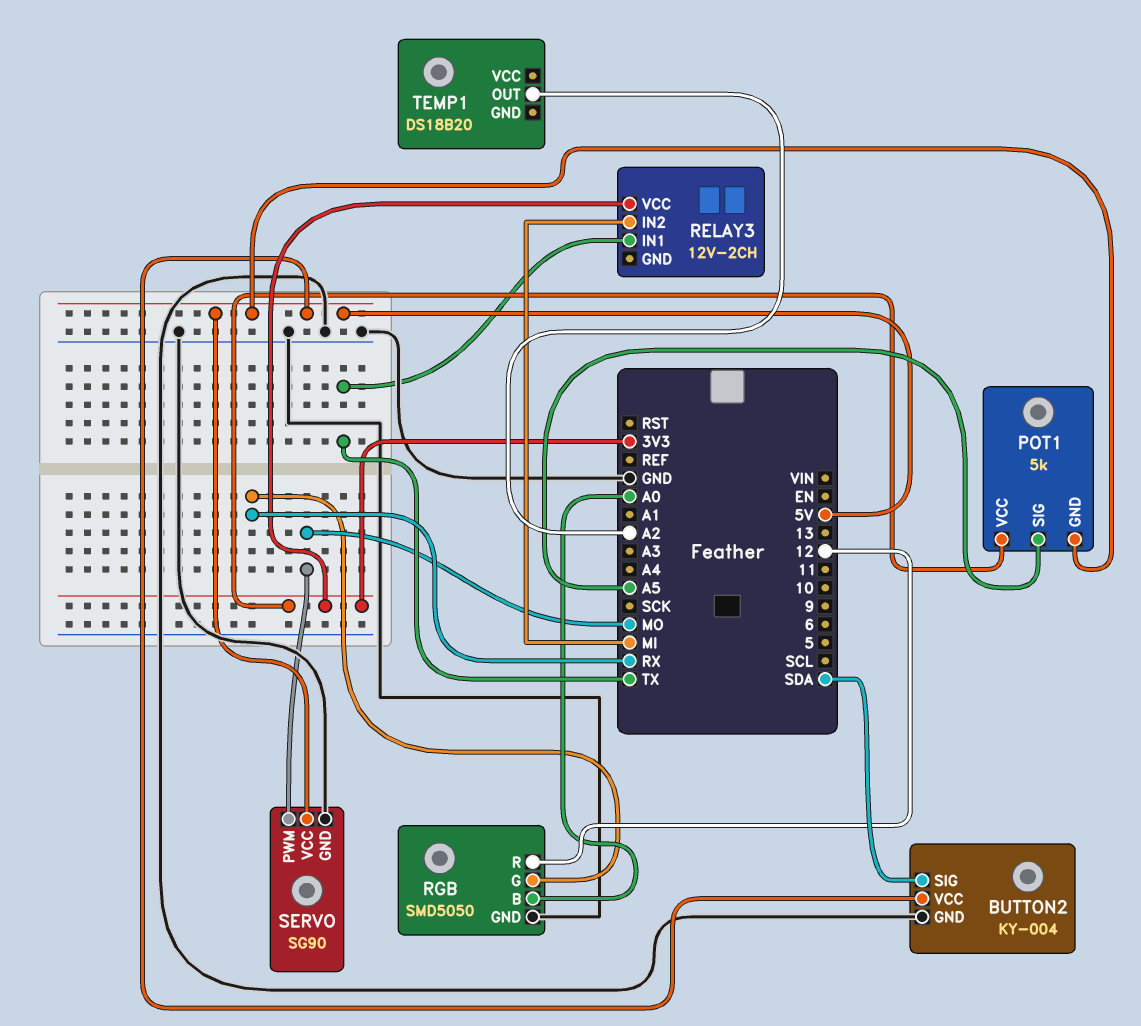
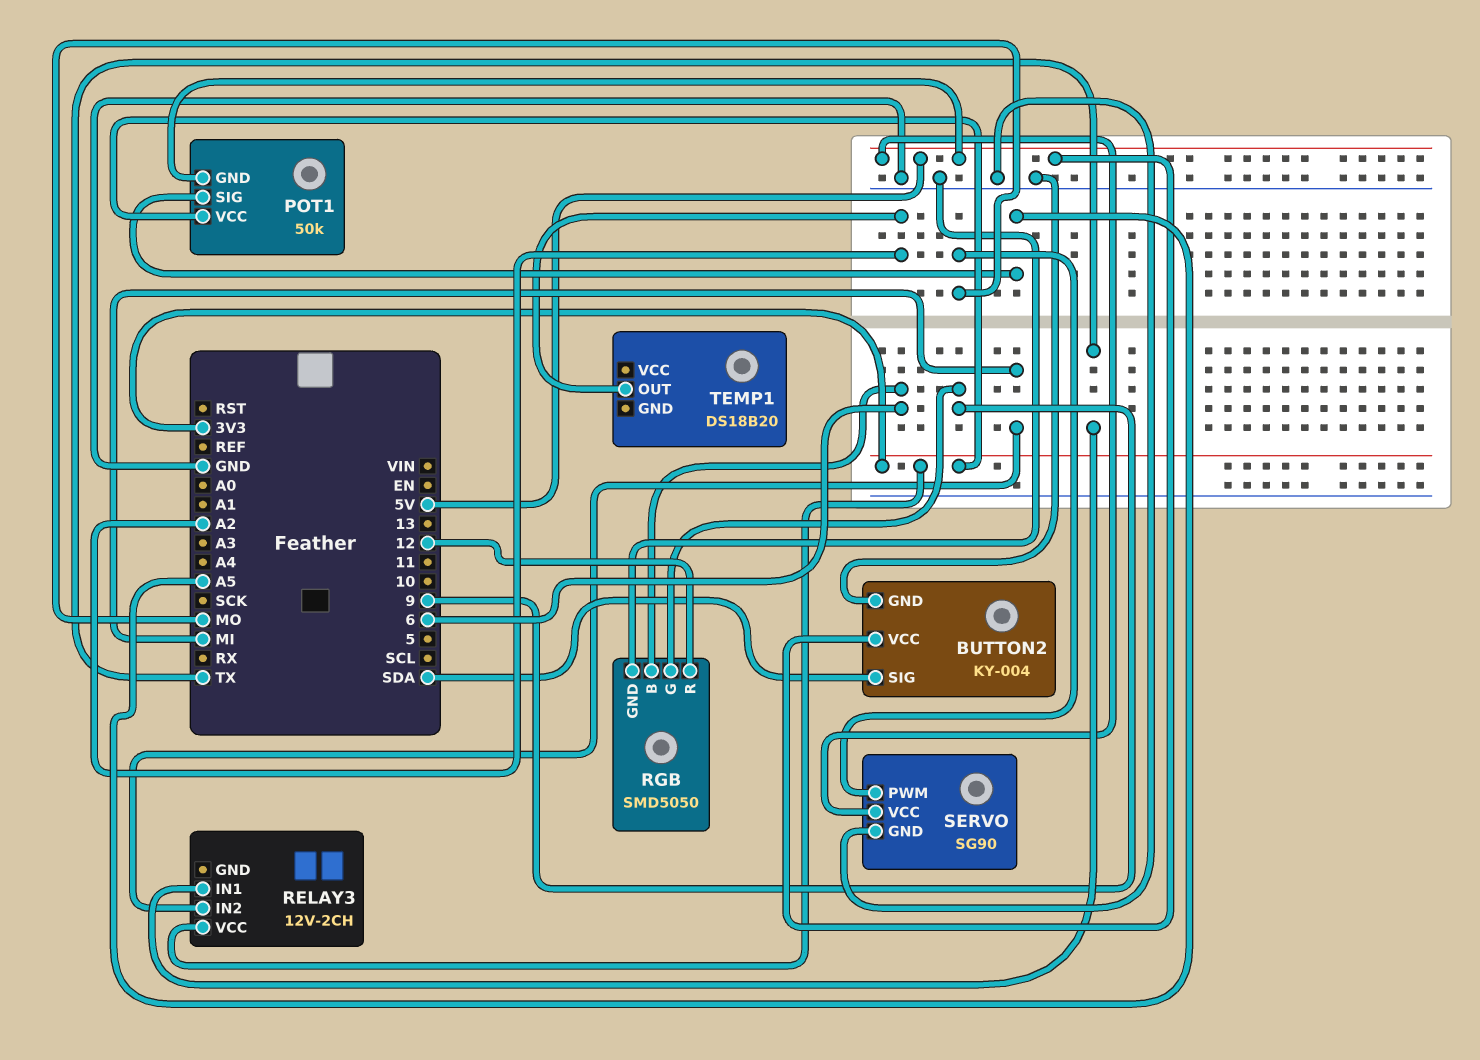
POT1: 5k -> 50k
RGB pin B: A0 -> 6
RGB pin G: RX -> 9

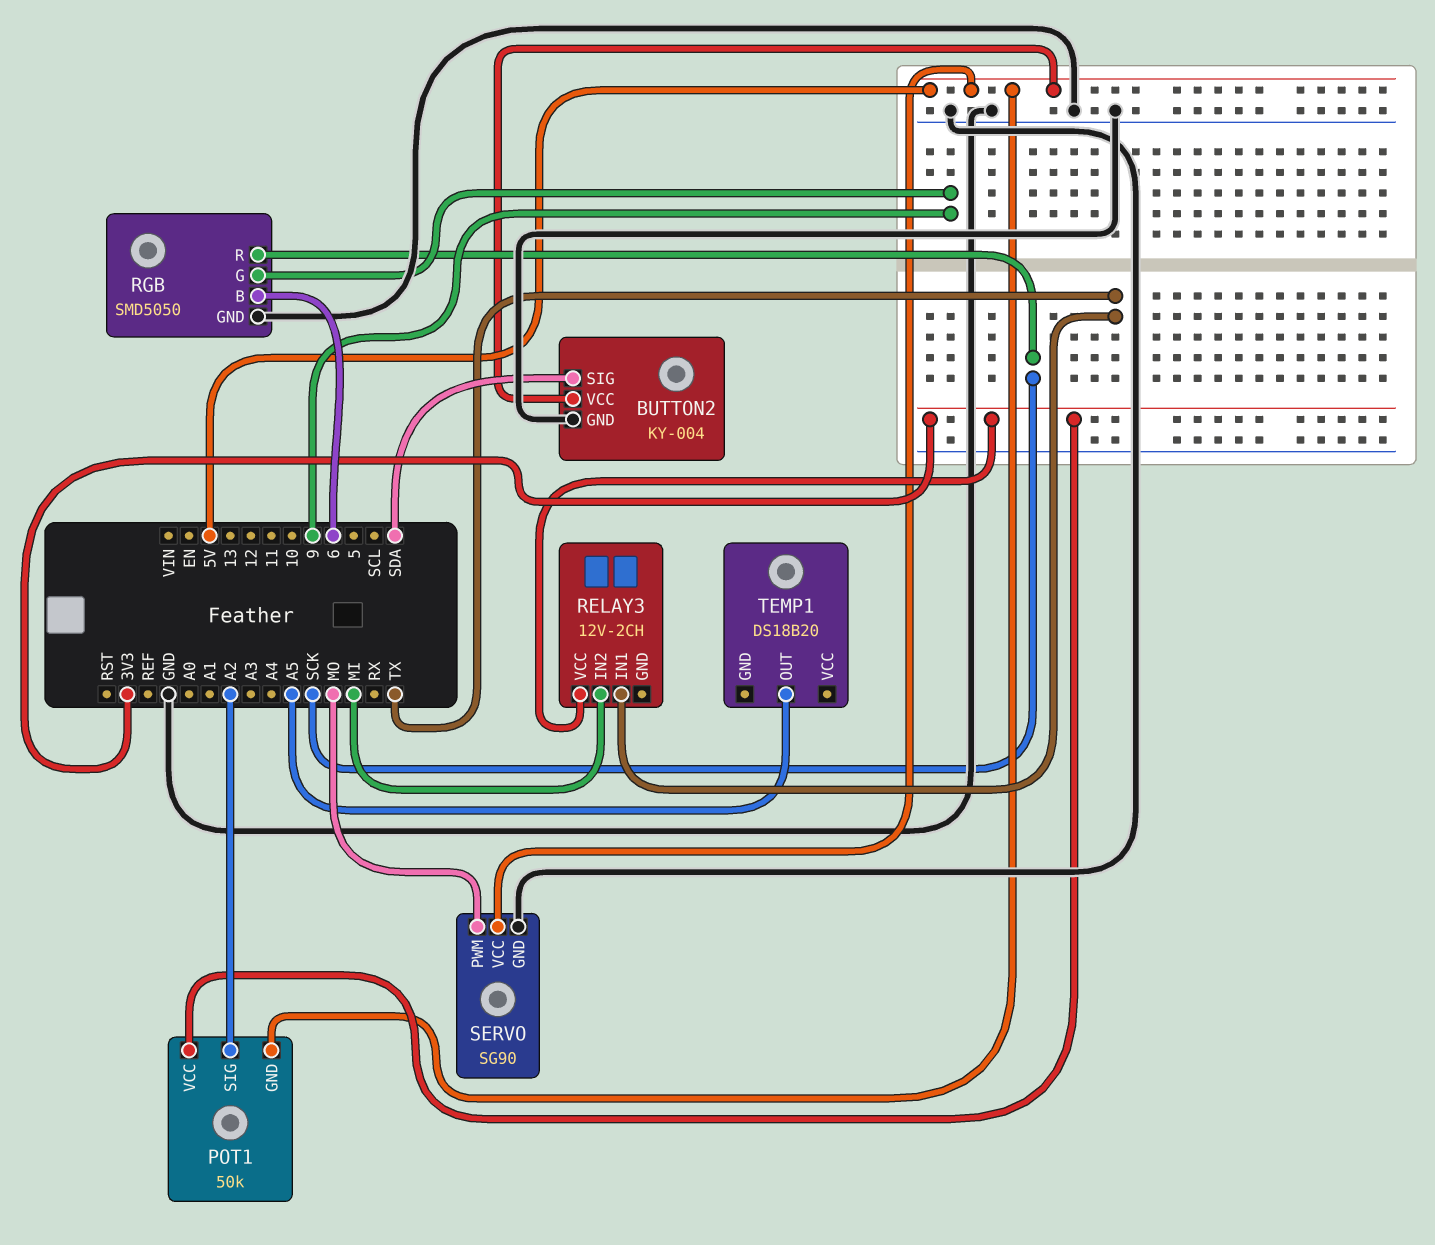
POT1 pin SIG: A5 -> A2
RGB pin R: 12 -> SCK
TEMP1 pin OUT: A2 -> A5

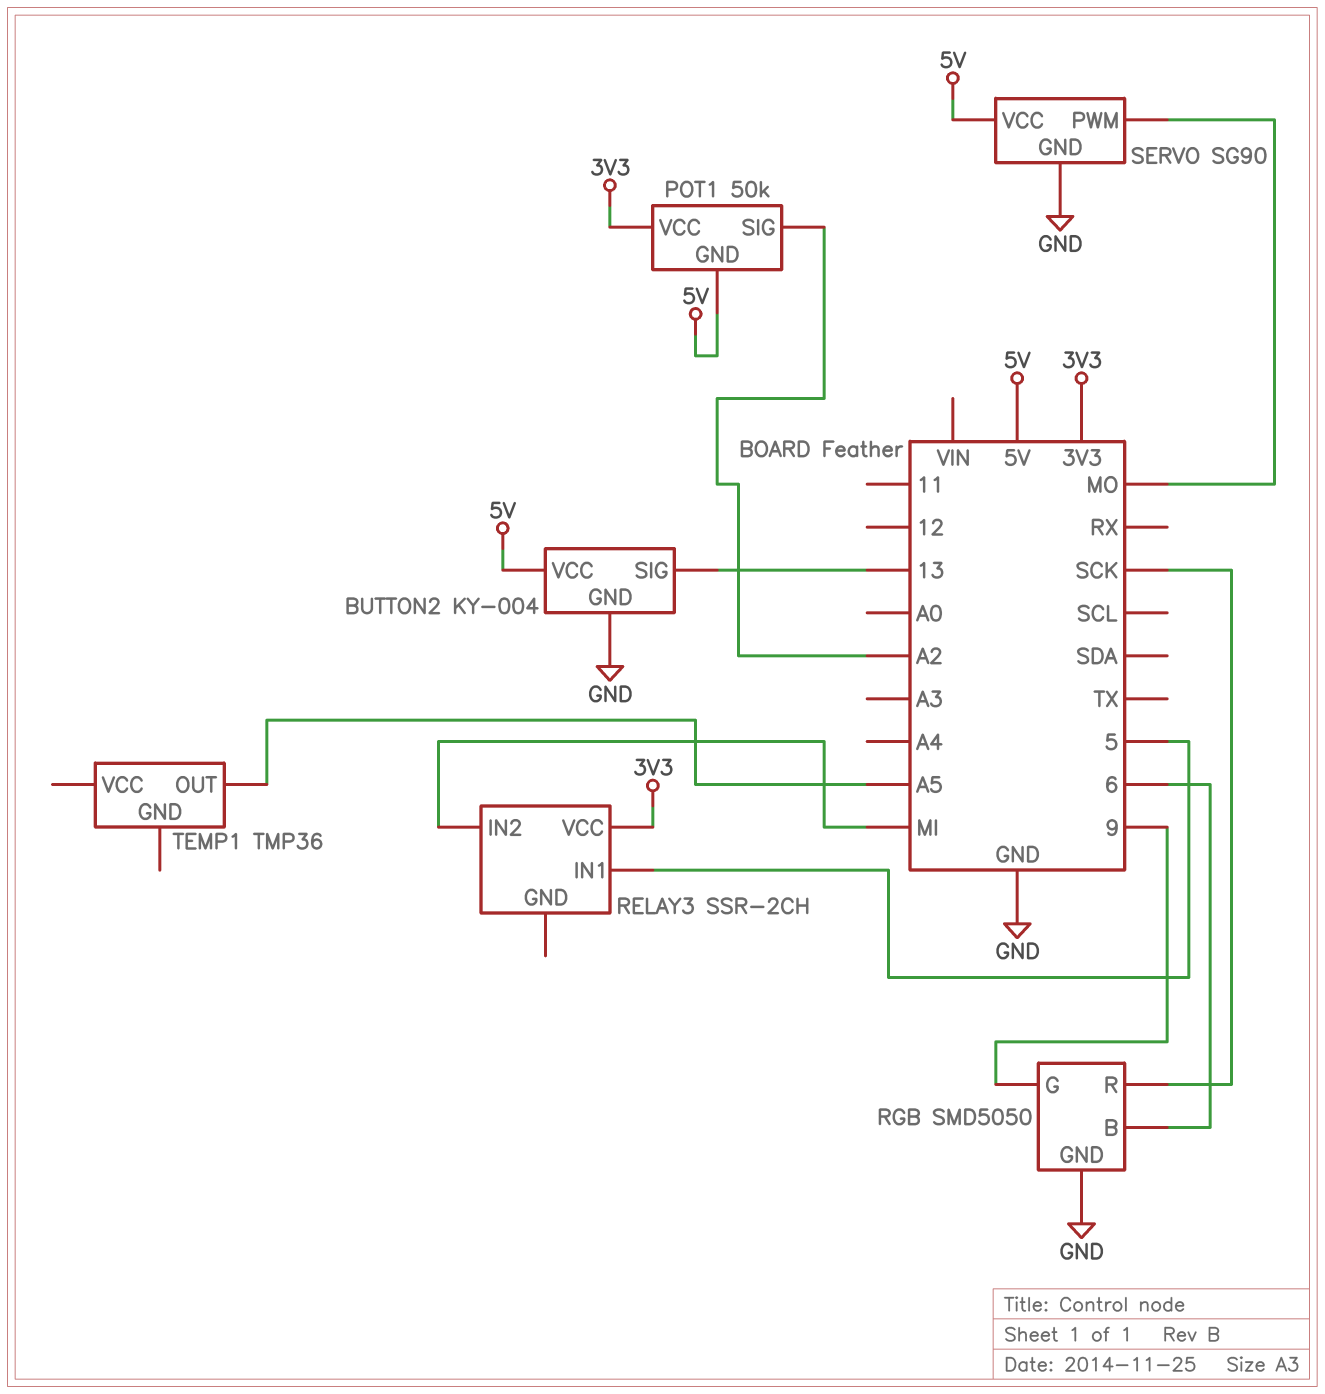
BUTTON2 pin SIG: SDA -> 13
RELAY3: 12V-2CH -> SSR-2CH
RELAY3 pin IN1: TX -> 5
TEMP1: DS18B20 -> TMP36

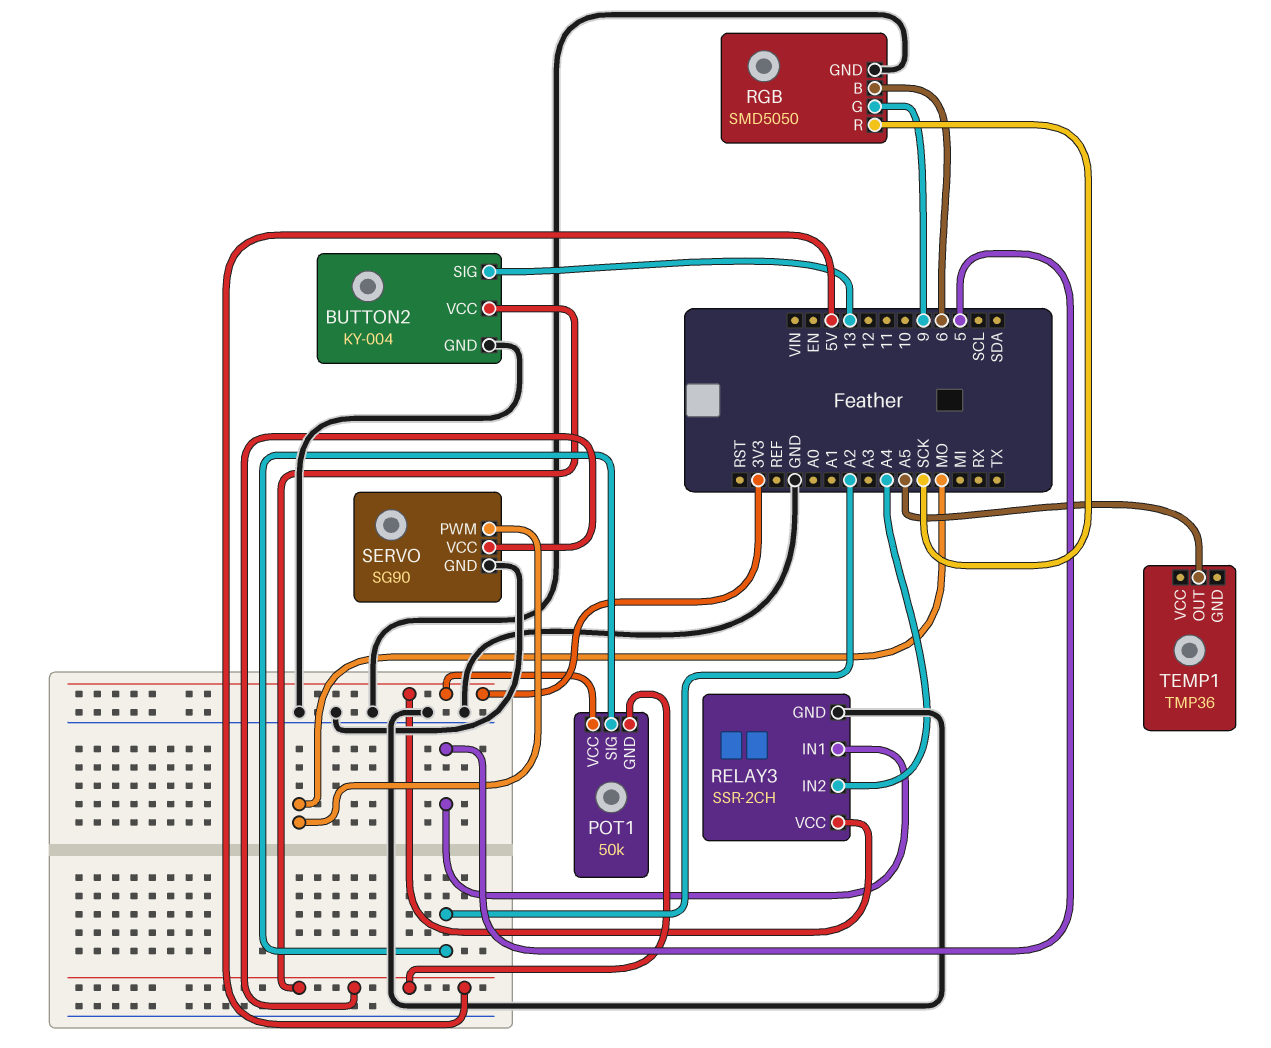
RELAY3 pin GND: none -> GND
RELAY3 pin IN2: MI -> A4

